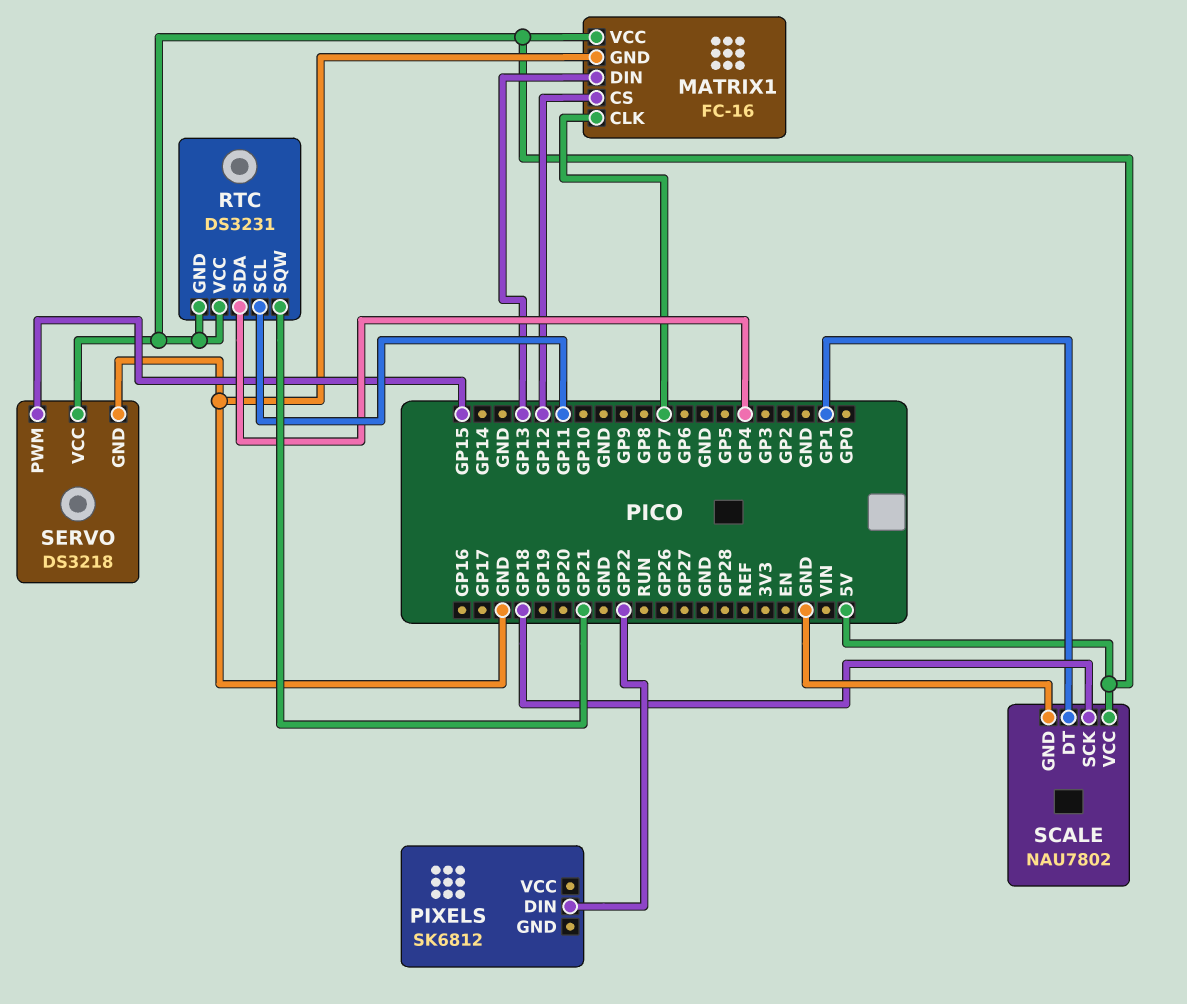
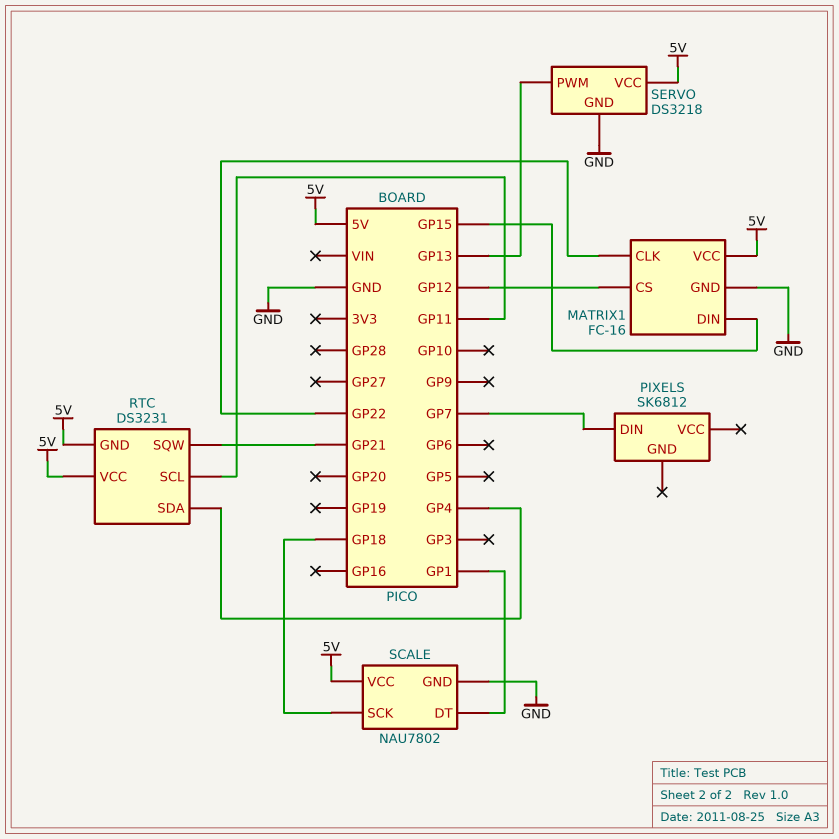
MATRIX1 pin CLK: GP7 -> GP22
MATRIX1 pin DIN: GP13 -> GP15
PIXELS pin DIN: GP22 -> GP7
SERVO pin PWM: GP15 -> GP13

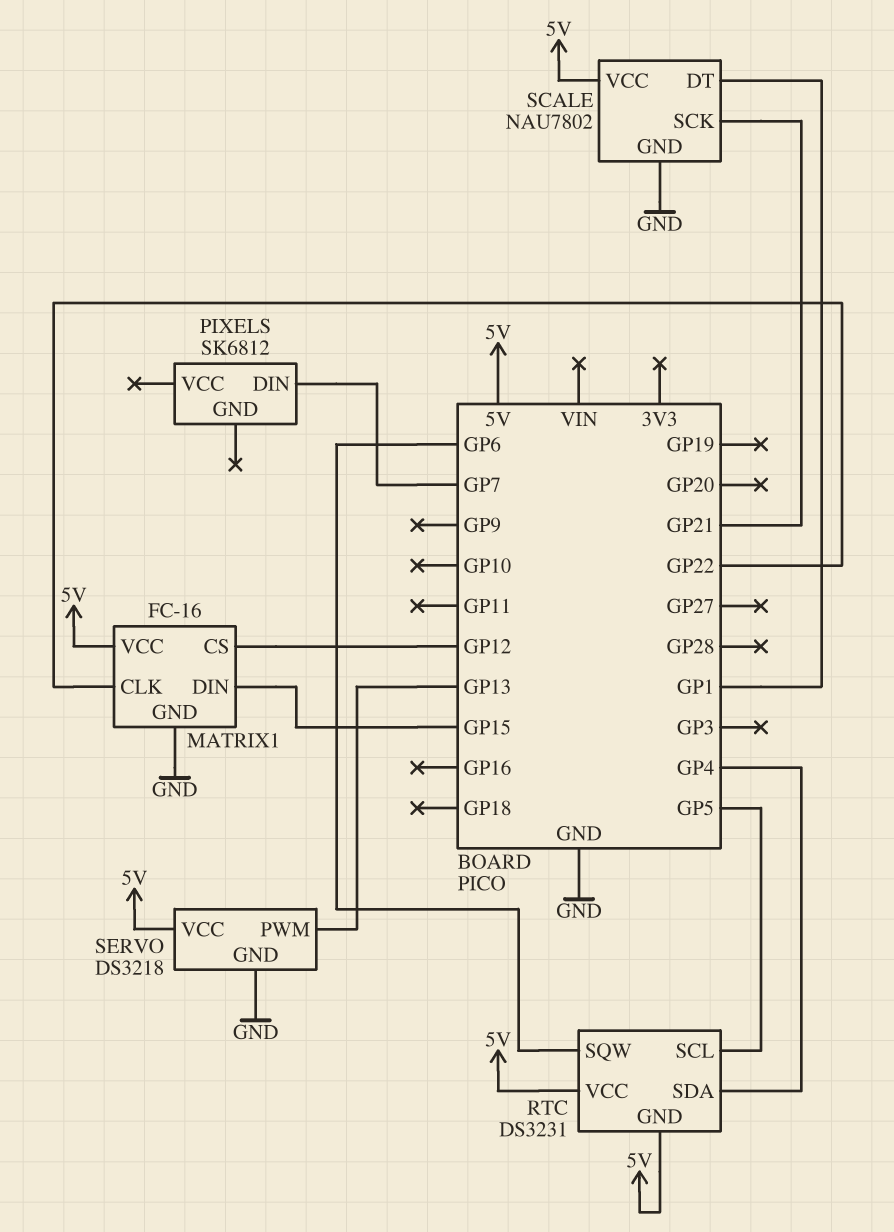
RTC pin SCL: GP11 -> GP5
RTC pin SQW: GP21 -> GP6
SCALE pin SCK: GP18 -> GP21

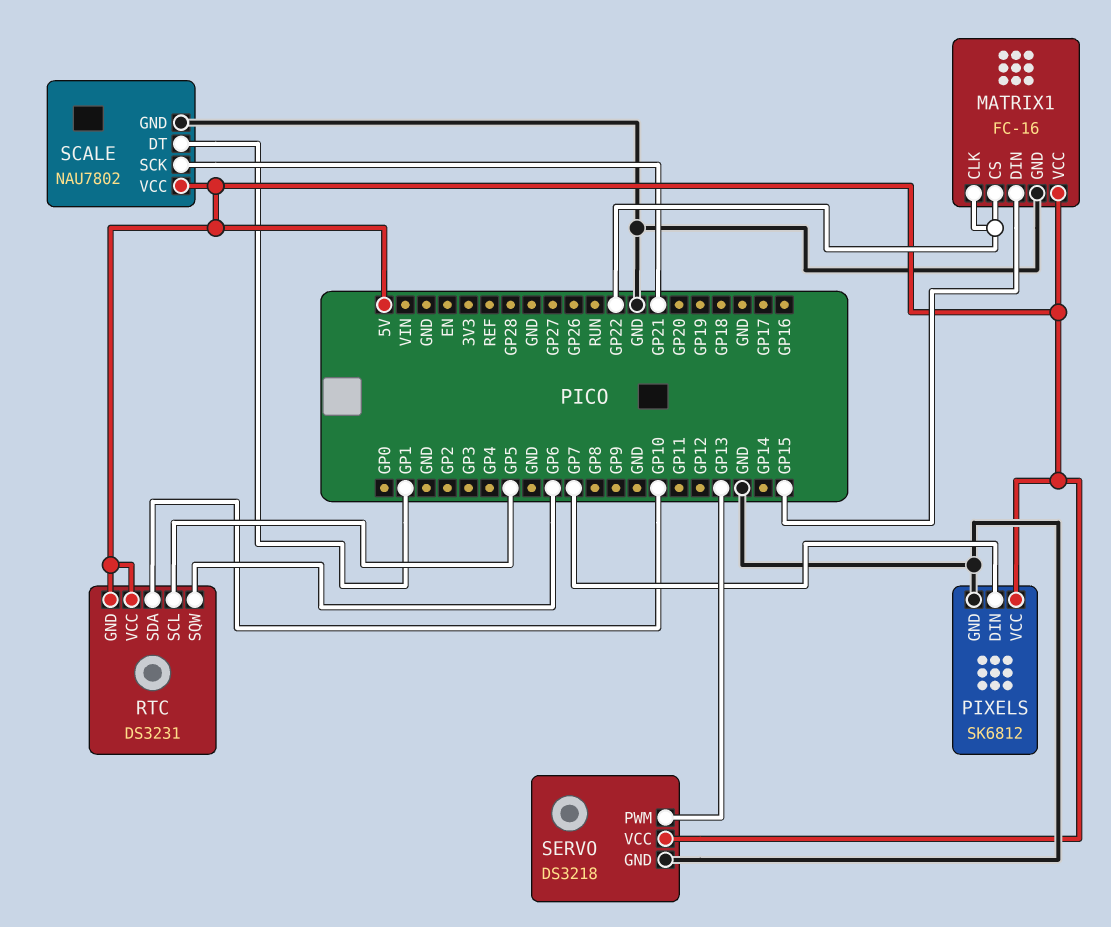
MATRIX1 pin CS: GP12 -> GP22
PIXELS pin GND: none -> GND
PIXELS pin VCC: none -> 5V
RTC pin SDA: GP4 -> GP10

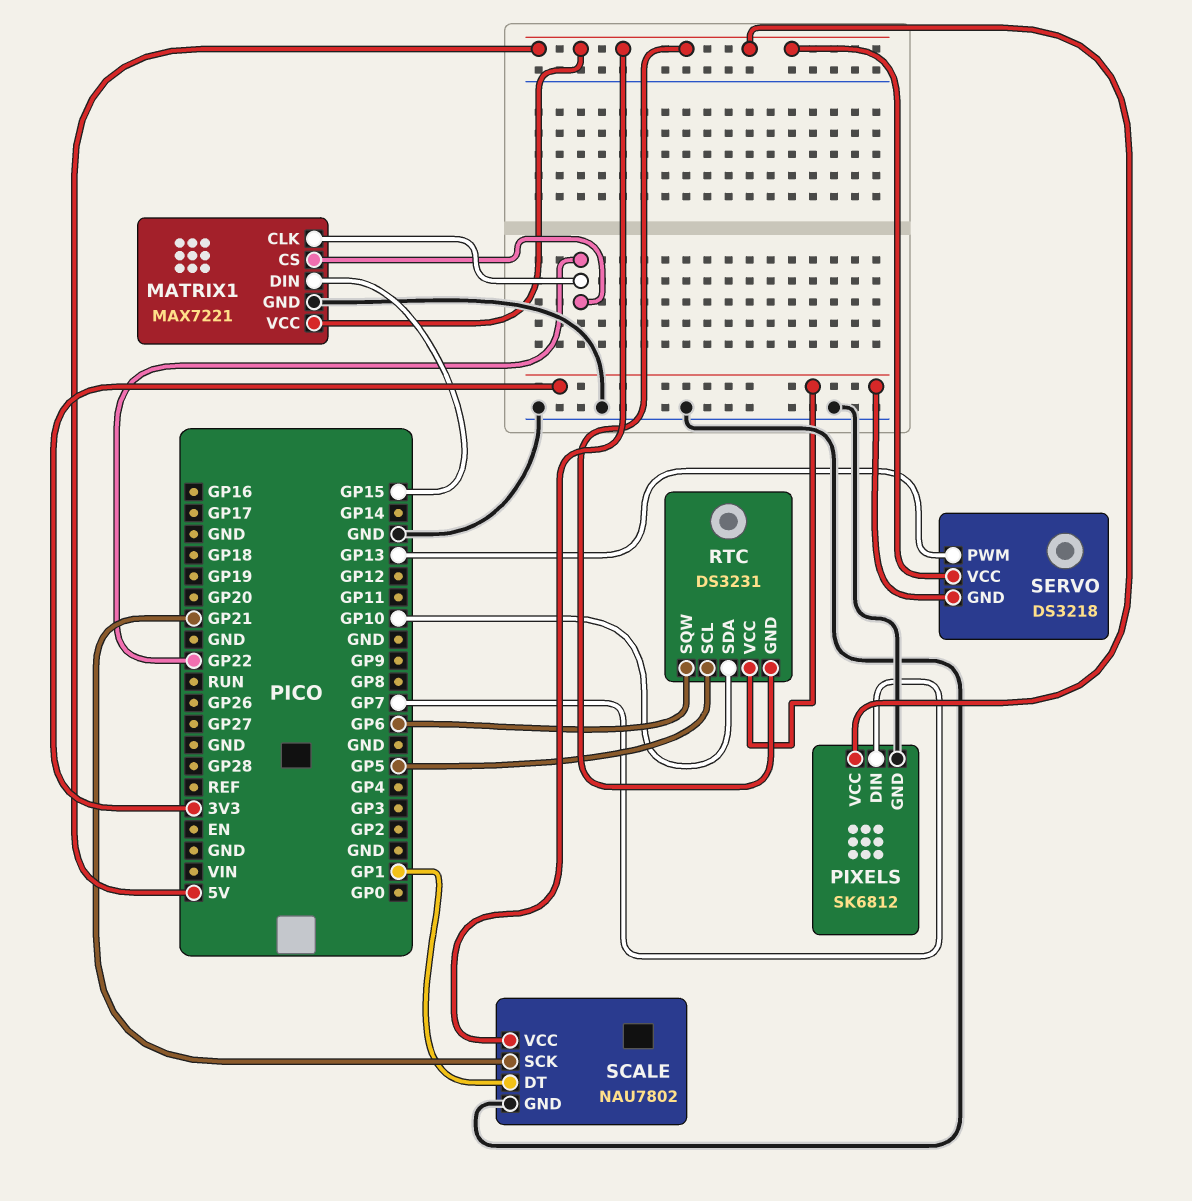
MATRIX1: FC-16 -> MAX7221
RTC pin VCC: 5V -> 3V3
SERVO pin GND: GND -> 3V3

